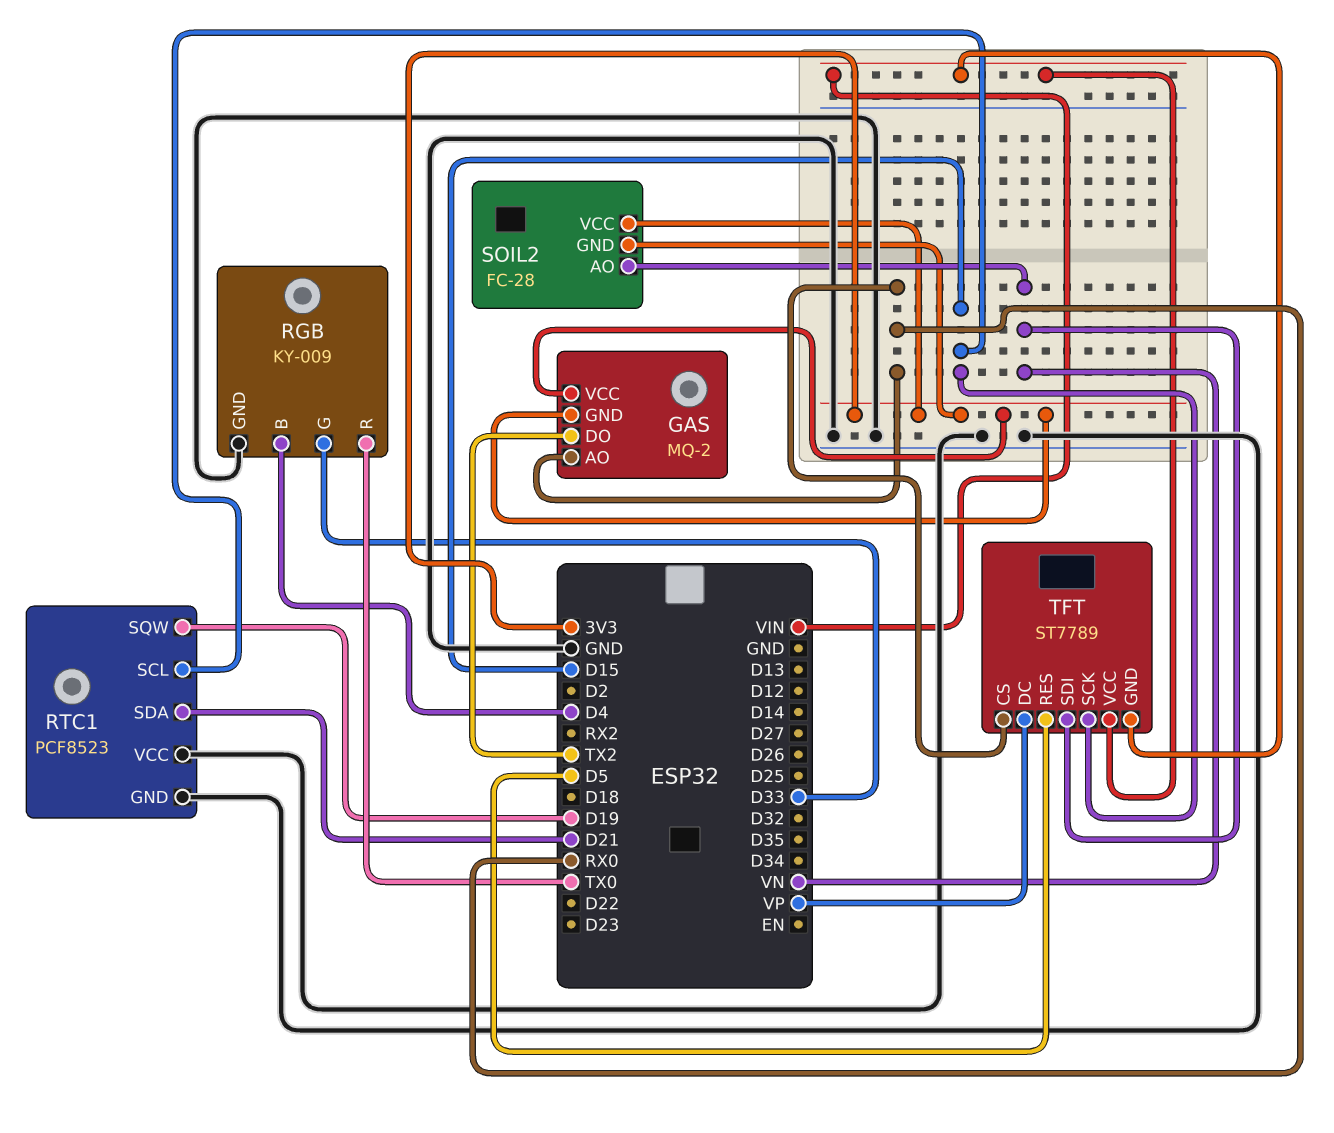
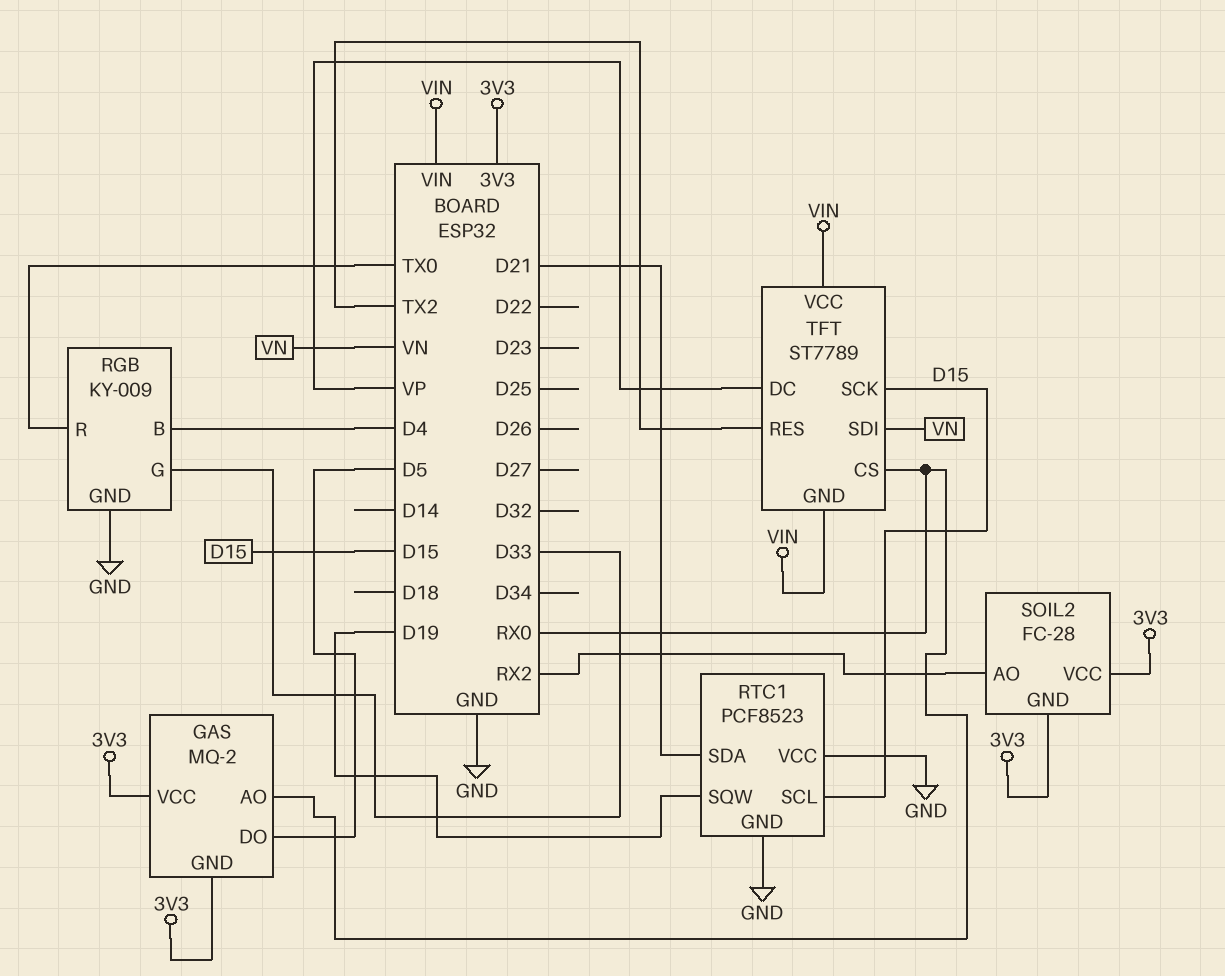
GAS pin DO: TX2 -> D5
SOIL2 pin AO: VN -> RX2
TFT pin RES: D5 -> TX2

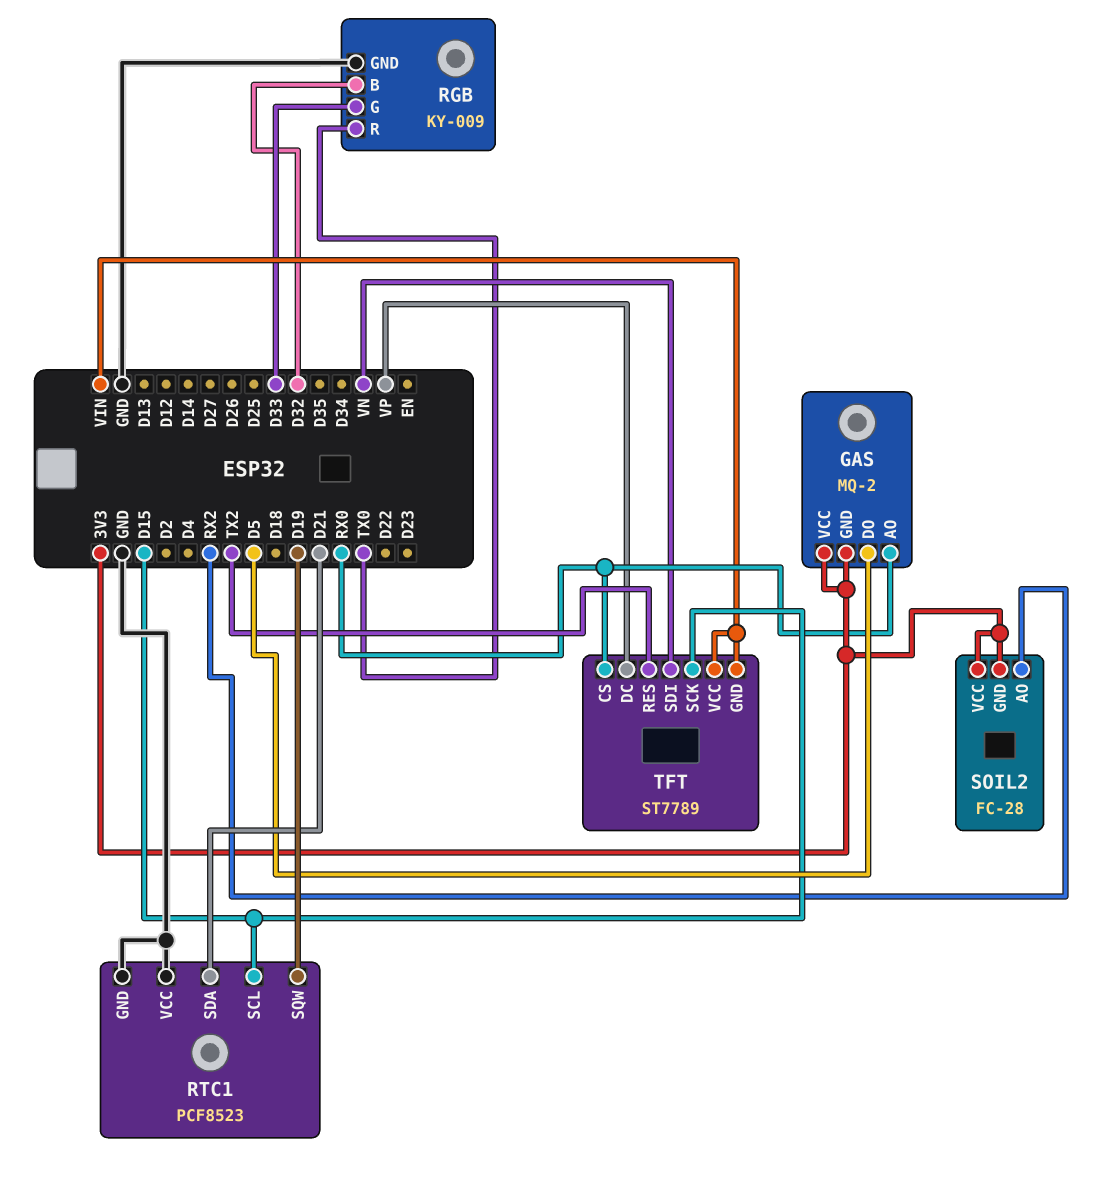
RGB pin B: D4 -> D32

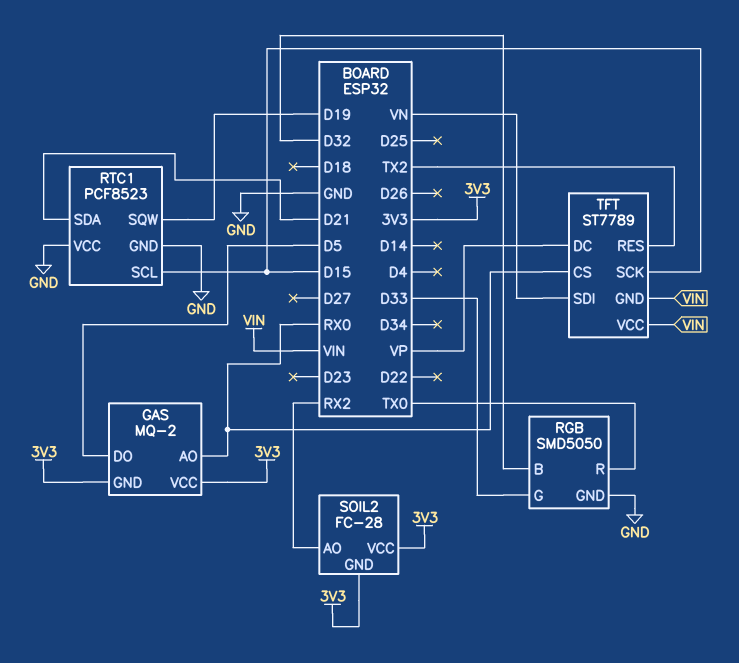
RGB: KY-009 -> SMD5050

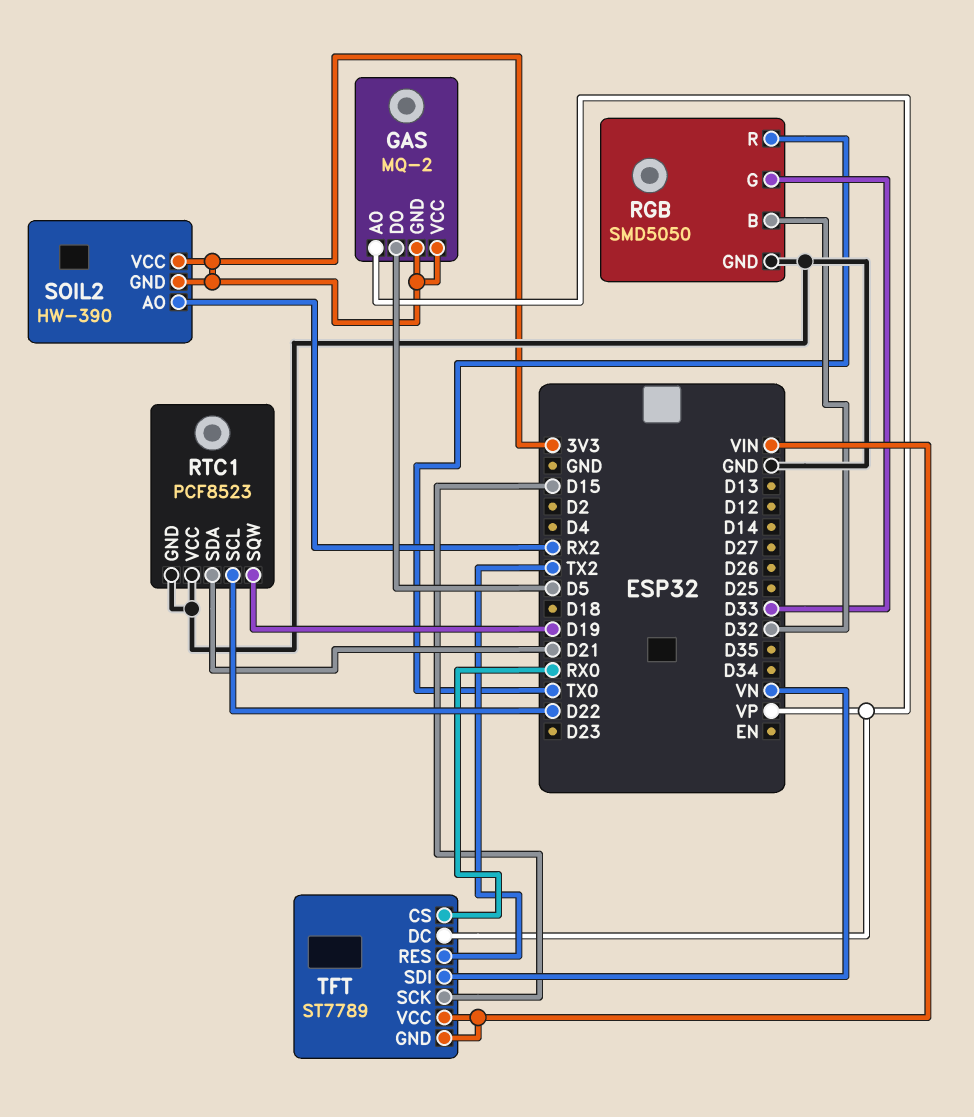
GAS pin AO: RX0 -> VP
RTC1 pin SCL: D15 -> D22
SOIL2: FC-28 -> HW-390

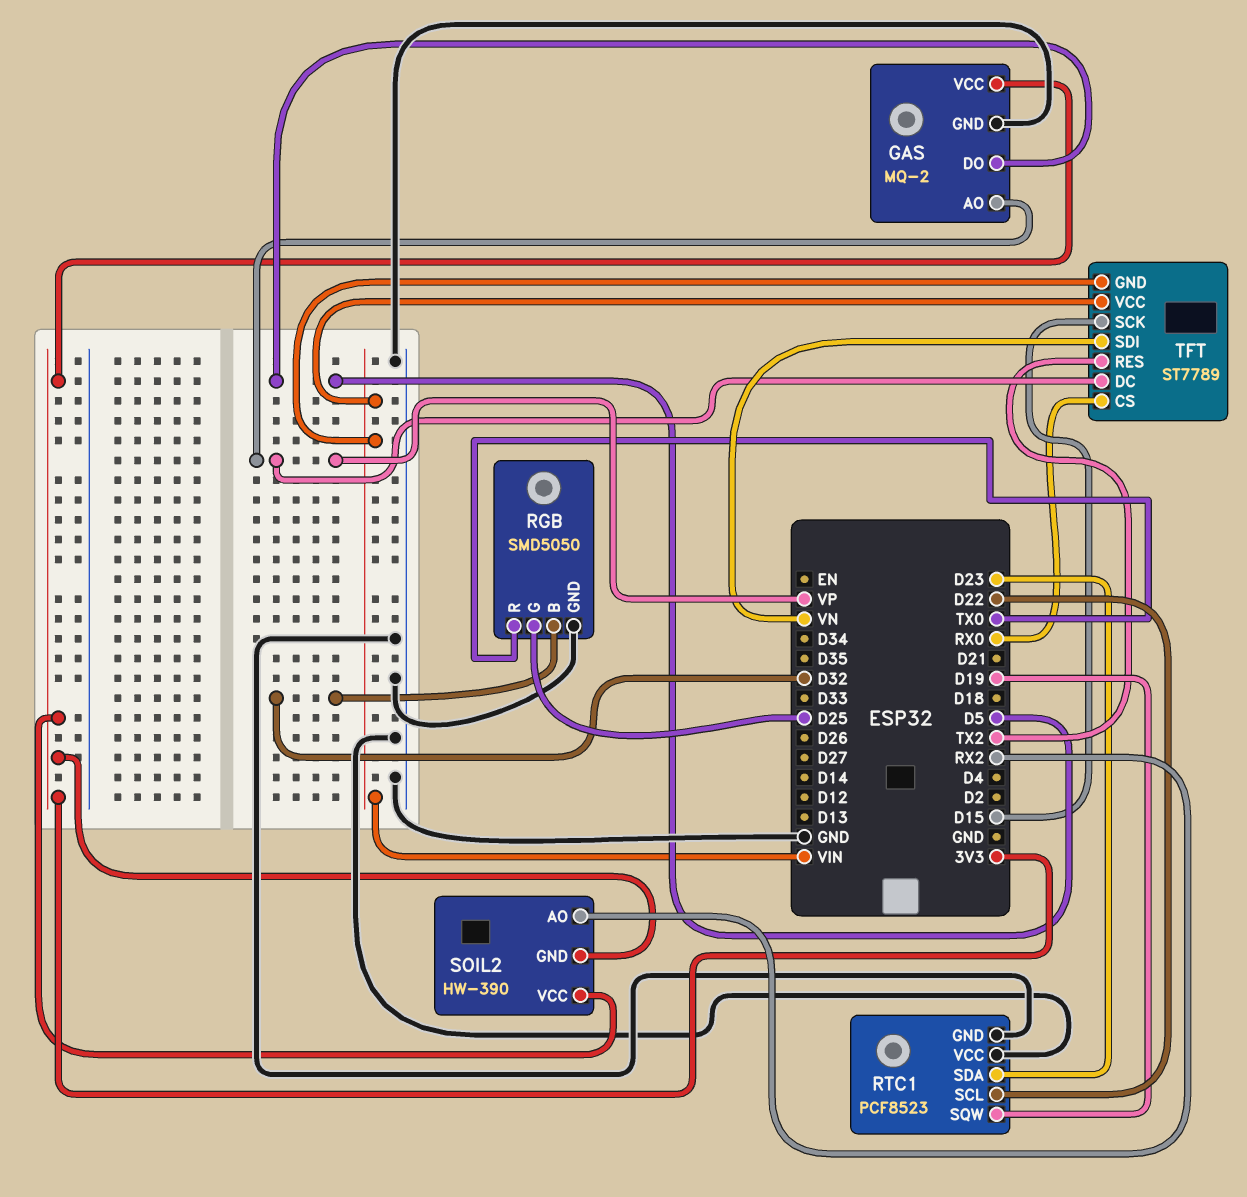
GAS pin GND: 3V3 -> GND
RGB pin G: D33 -> D25
RTC1 pin SDA: D21 -> D23

